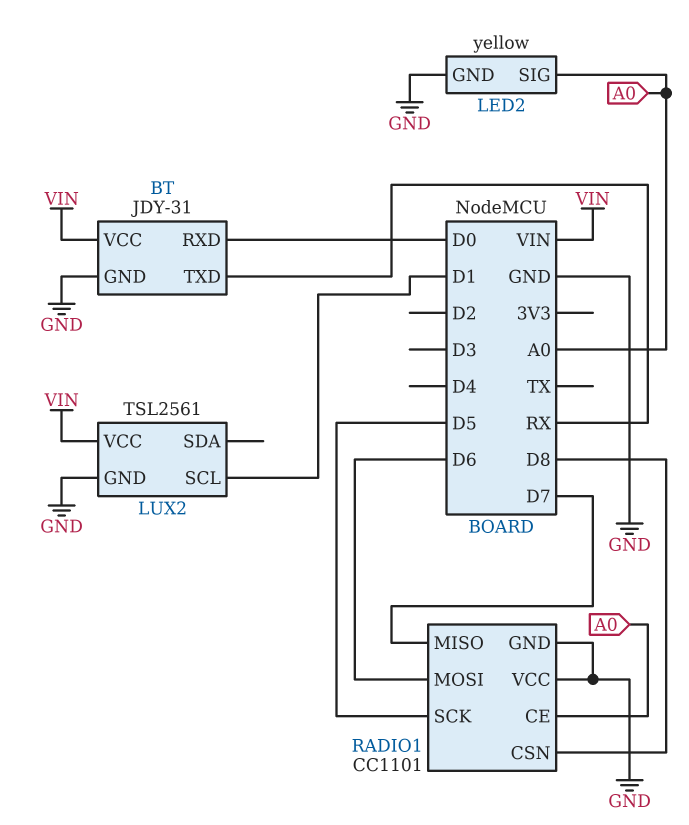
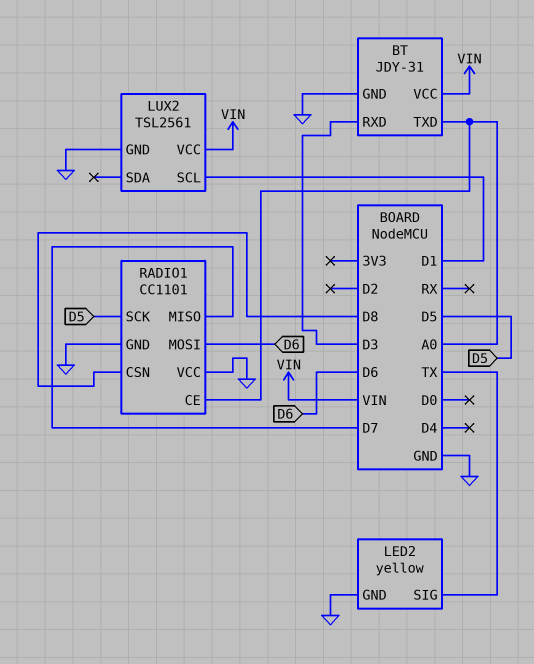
BT pin RXD: D0 -> D3
BT pin TXD: RX -> A0
LED2 pin SIG: A0 -> TX

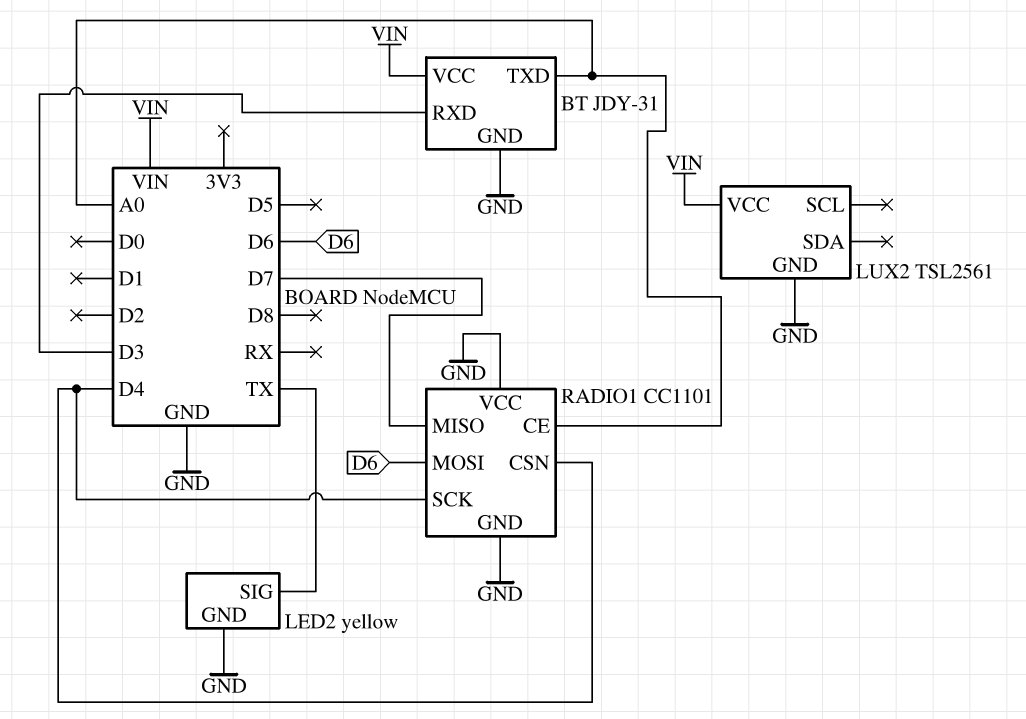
LUX2 pin SCL: D1 -> none
RADIO1 pin CSN: D8 -> D4
RADIO1 pin SCK: D5 -> D4

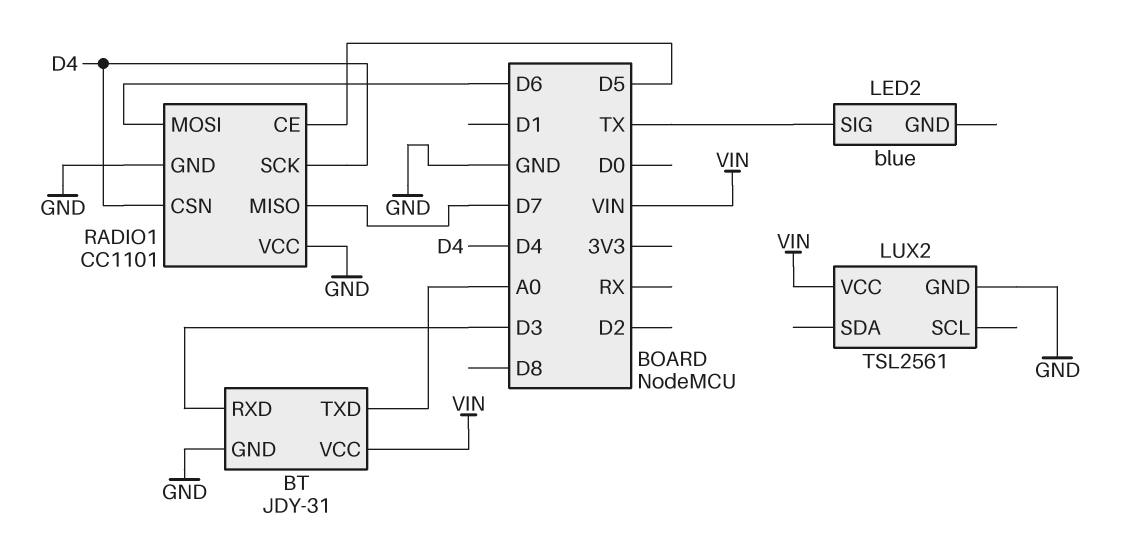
LED2: yellow -> blue
LED2 pin GND: GND -> none
RADIO1 pin CE: A0 -> D5

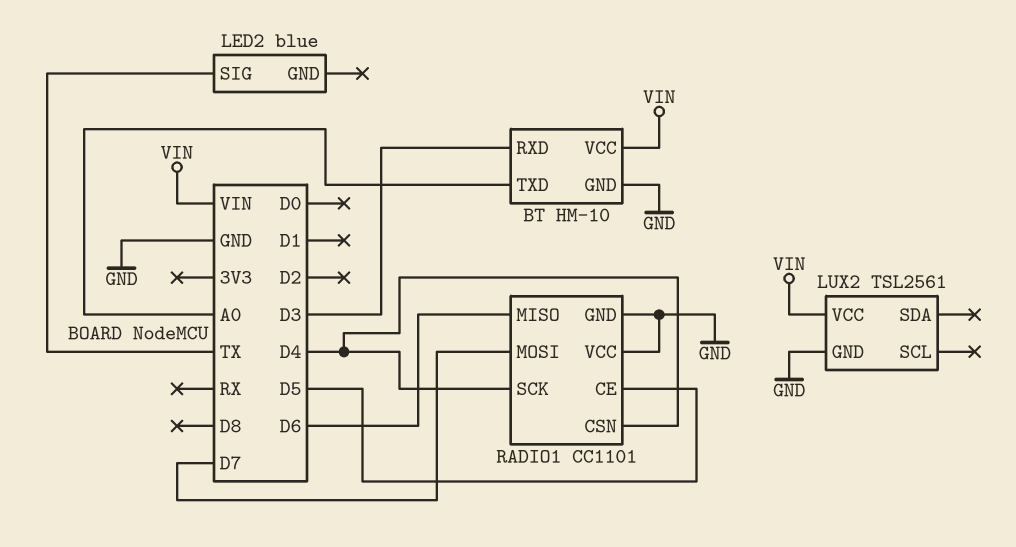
BT: JDY-31 -> HM-10
RADIO1 pin MISO: D7 -> D6
RADIO1 pin MOSI: D6 -> D7

